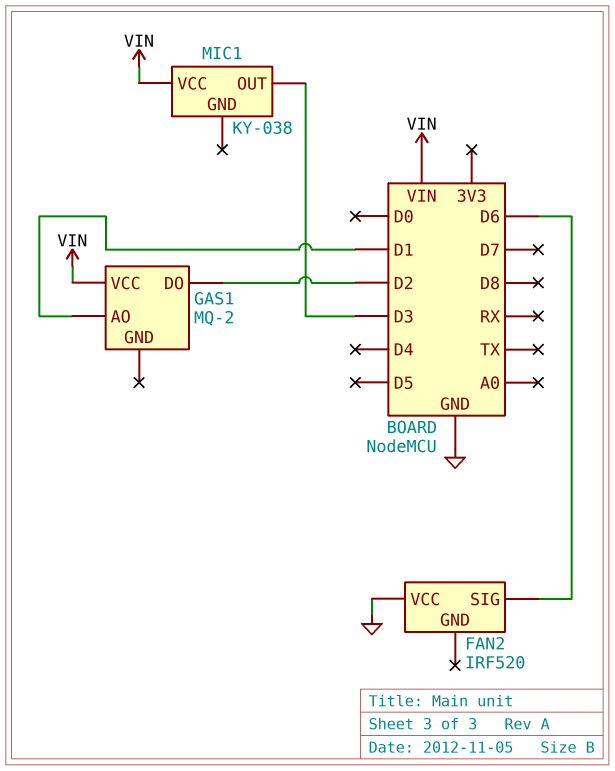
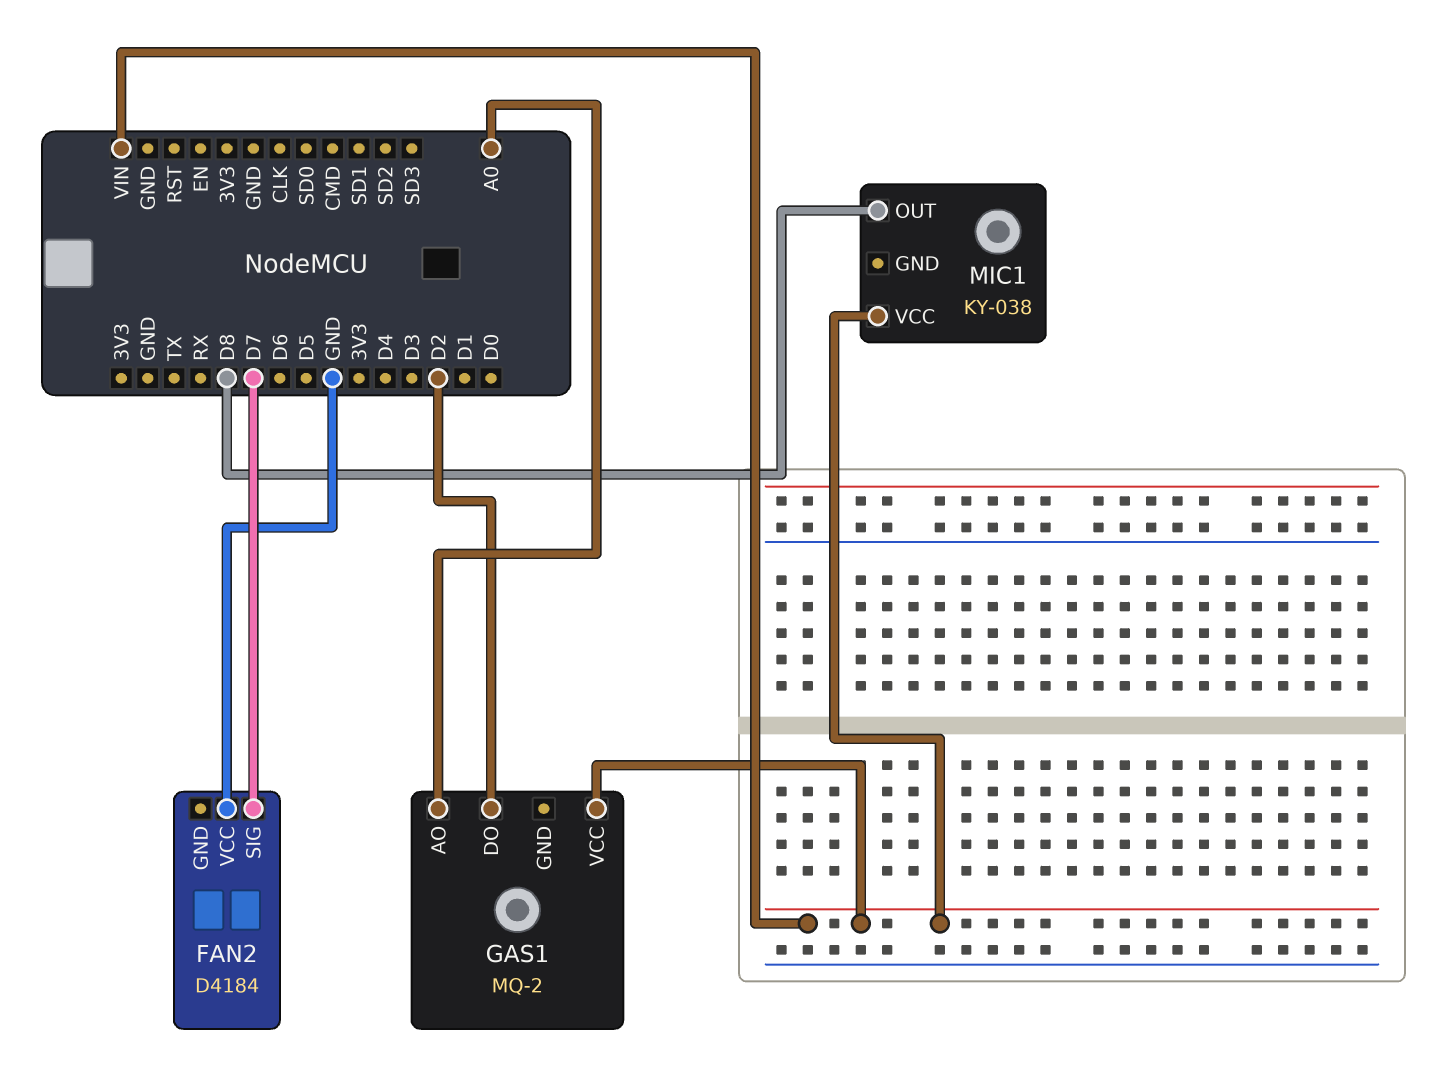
FAN2: IRF520 -> D4184
FAN2 pin SIG: D6 -> D7
GAS1 pin AO: D1 -> A0
MIC1 pin OUT: D3 -> D8

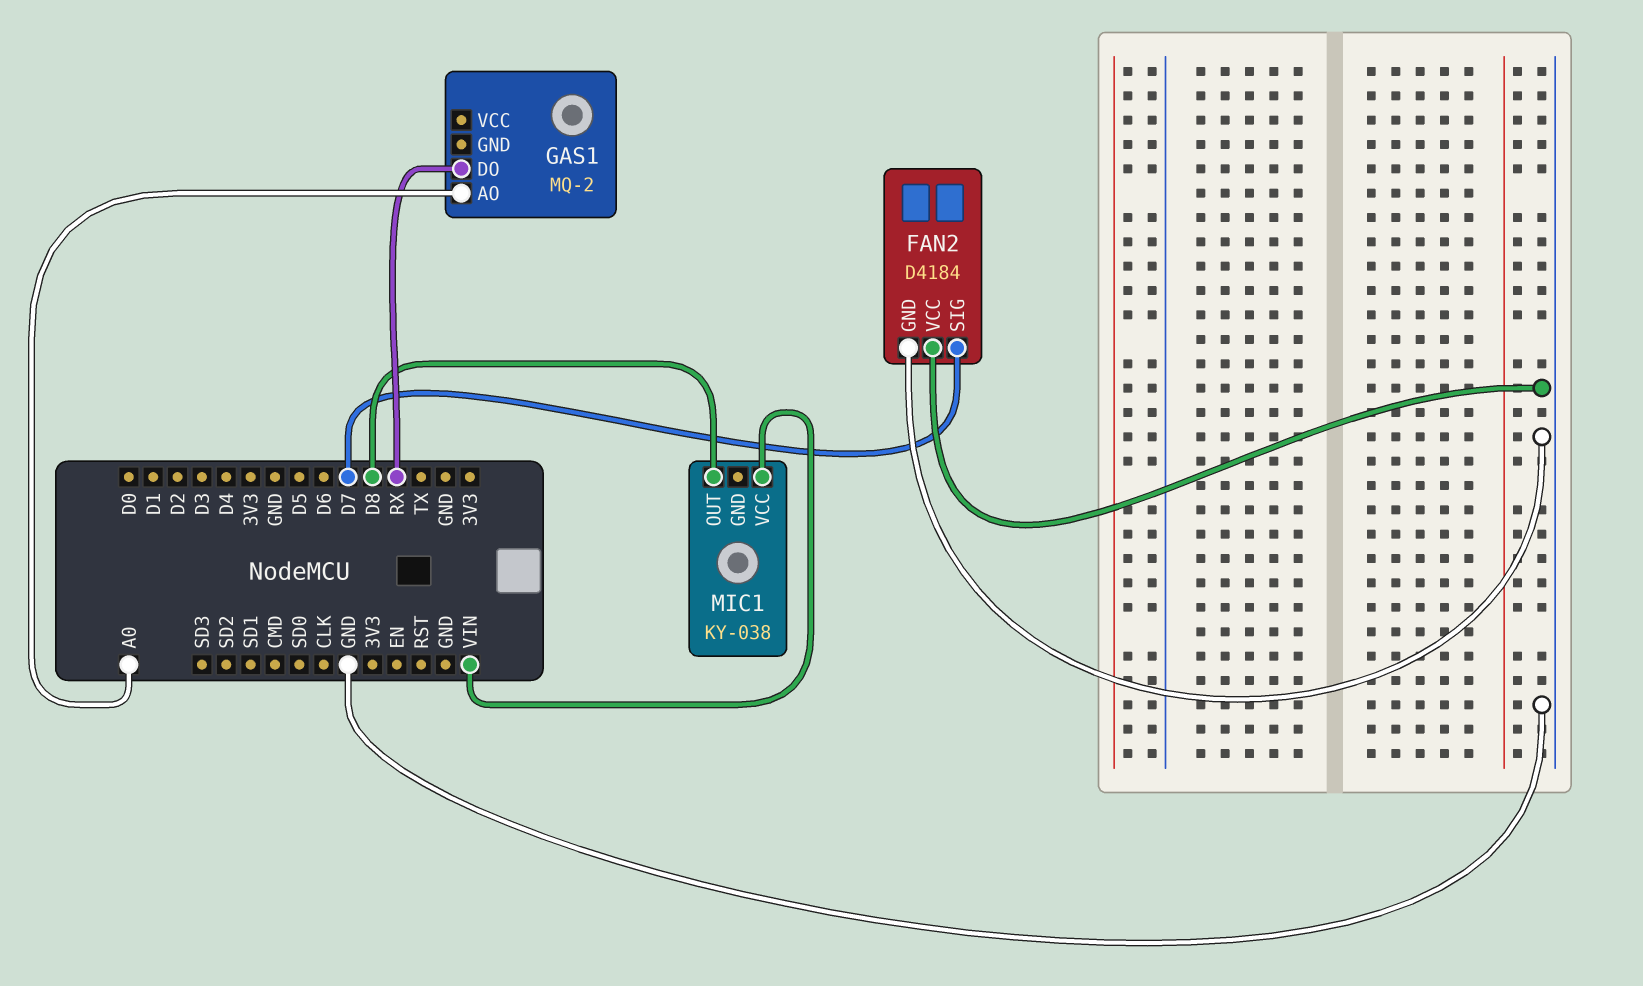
FAN2 pin GND: none -> GND
GAS1 pin DO: D2 -> RX
GAS1 pin VCC: VIN -> none

